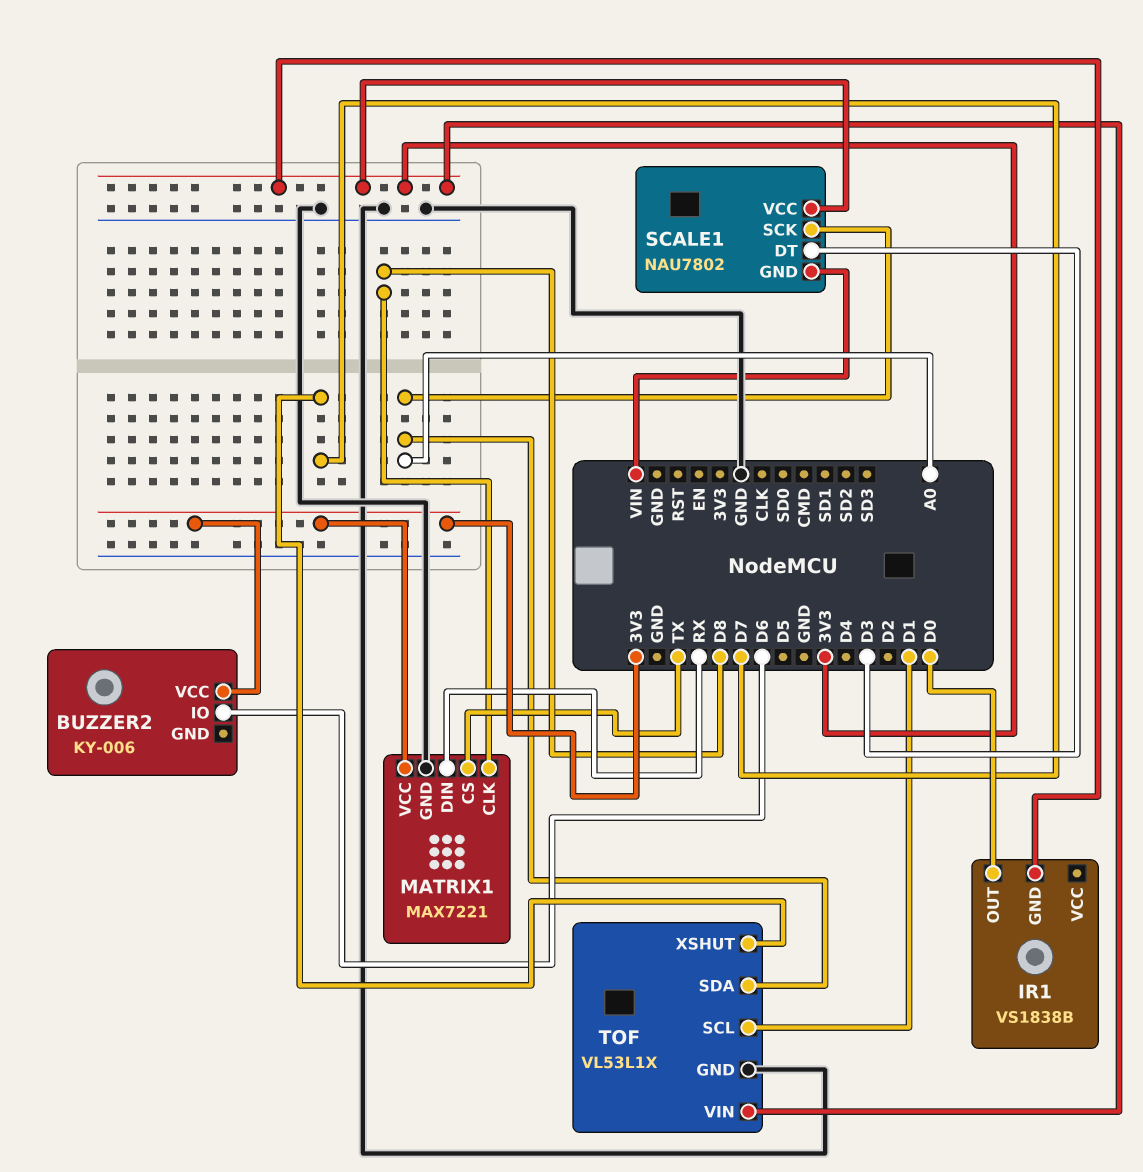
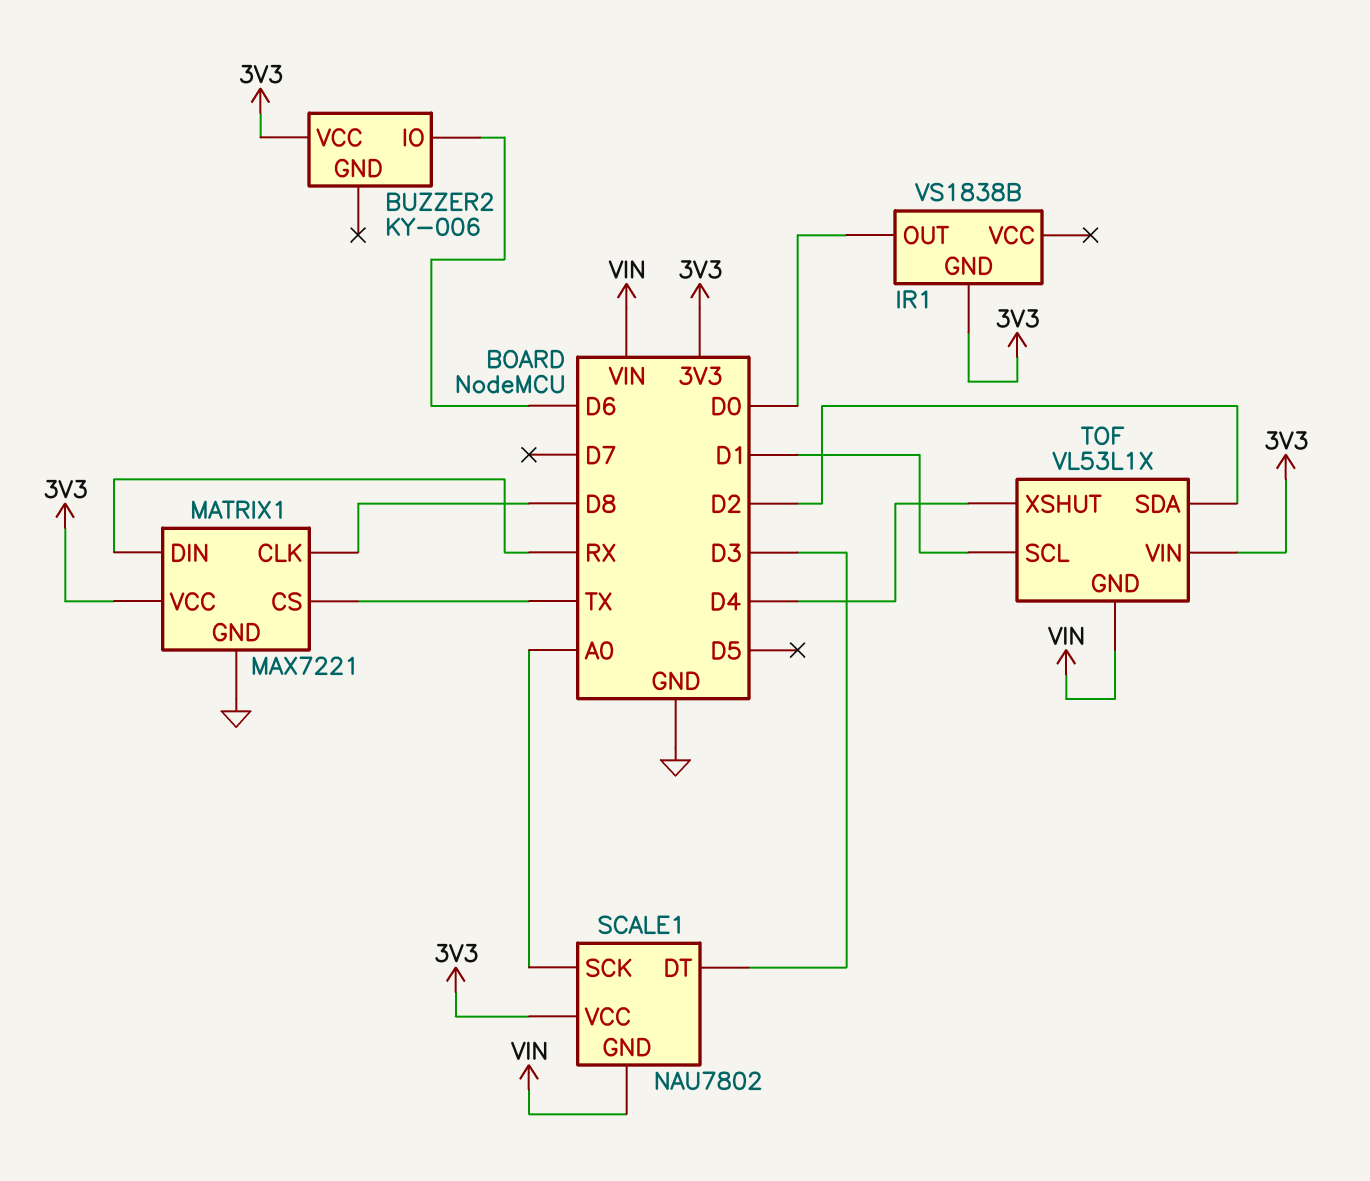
TOF pin GND: GND -> VIN
TOF pin SDA: A0 -> D2
TOF pin XSHUT: D7 -> D4

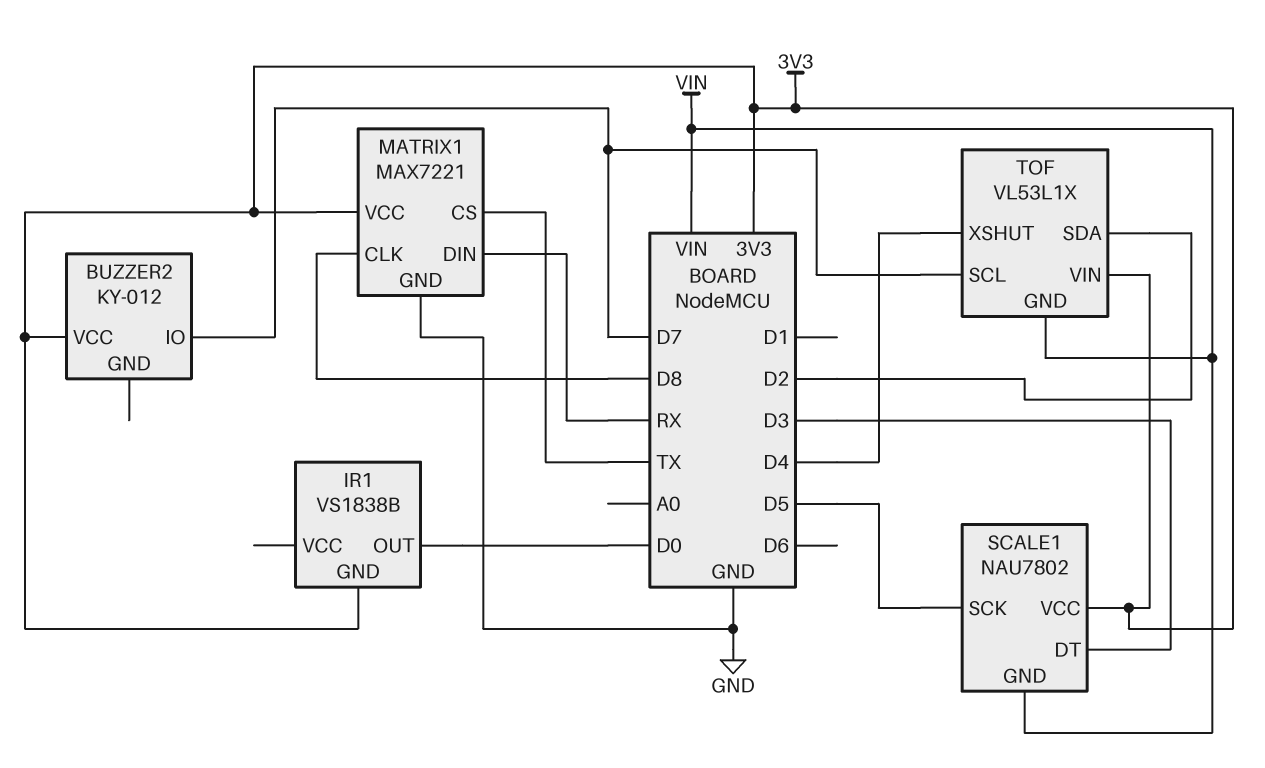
BUZZER2: KY-006 -> KY-012
BUZZER2 pin IO: D6 -> D7
SCALE1 pin SCK: A0 -> D5
TOF pin SCL: D1 -> D7

